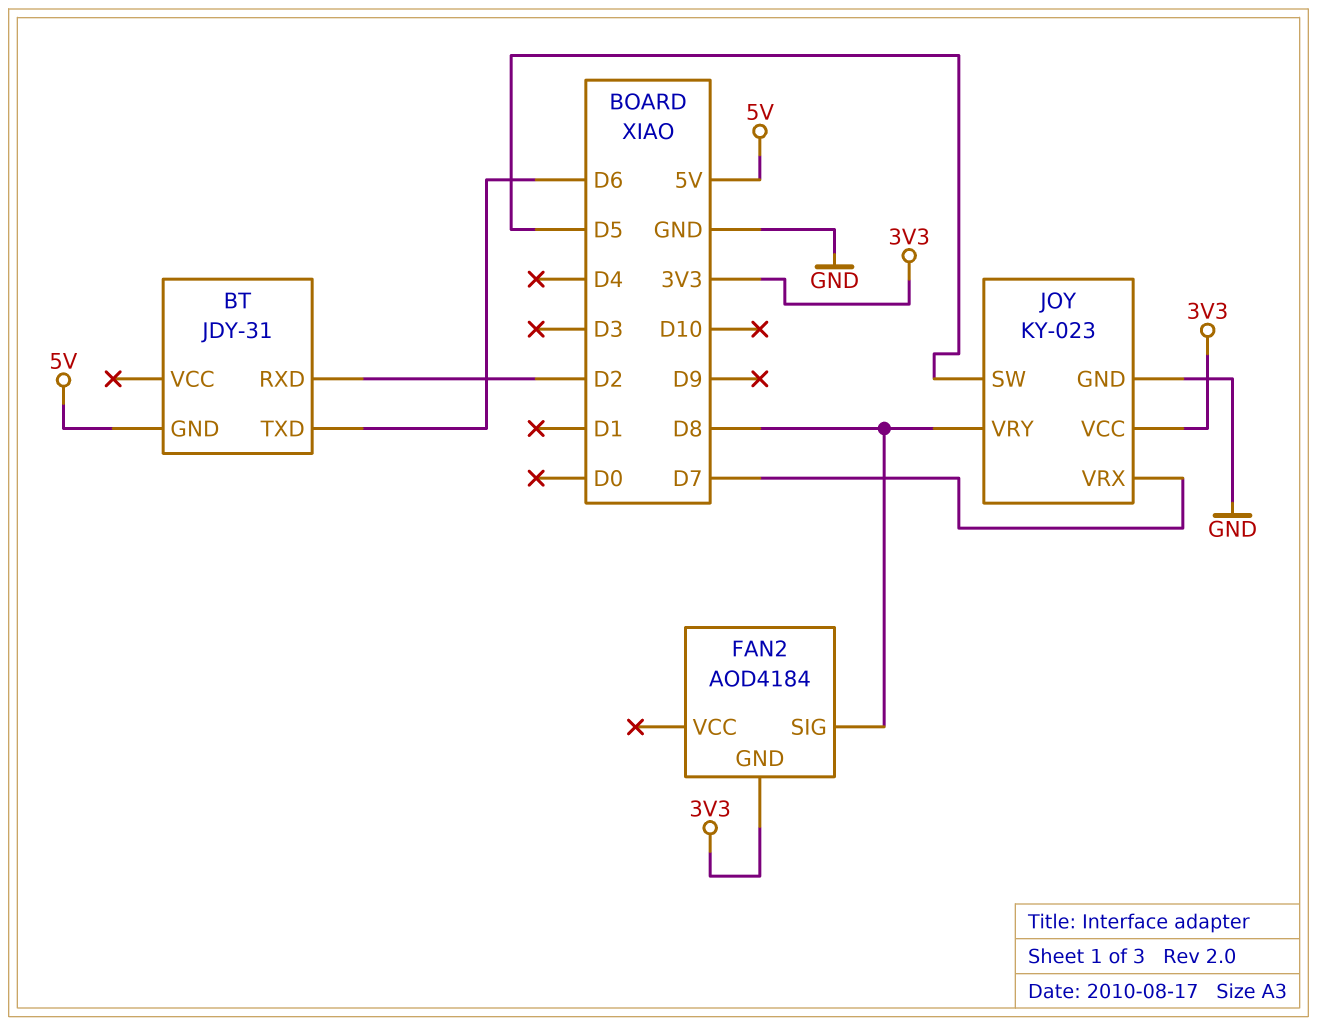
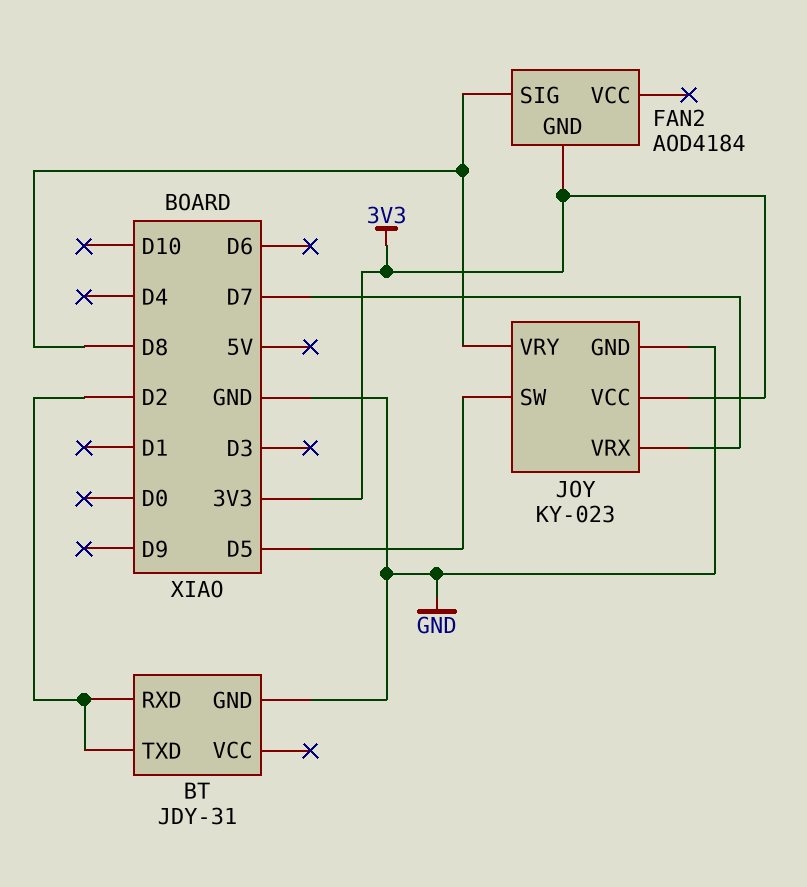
BT pin GND: 5V -> GND
BT pin TXD: D6 -> D2

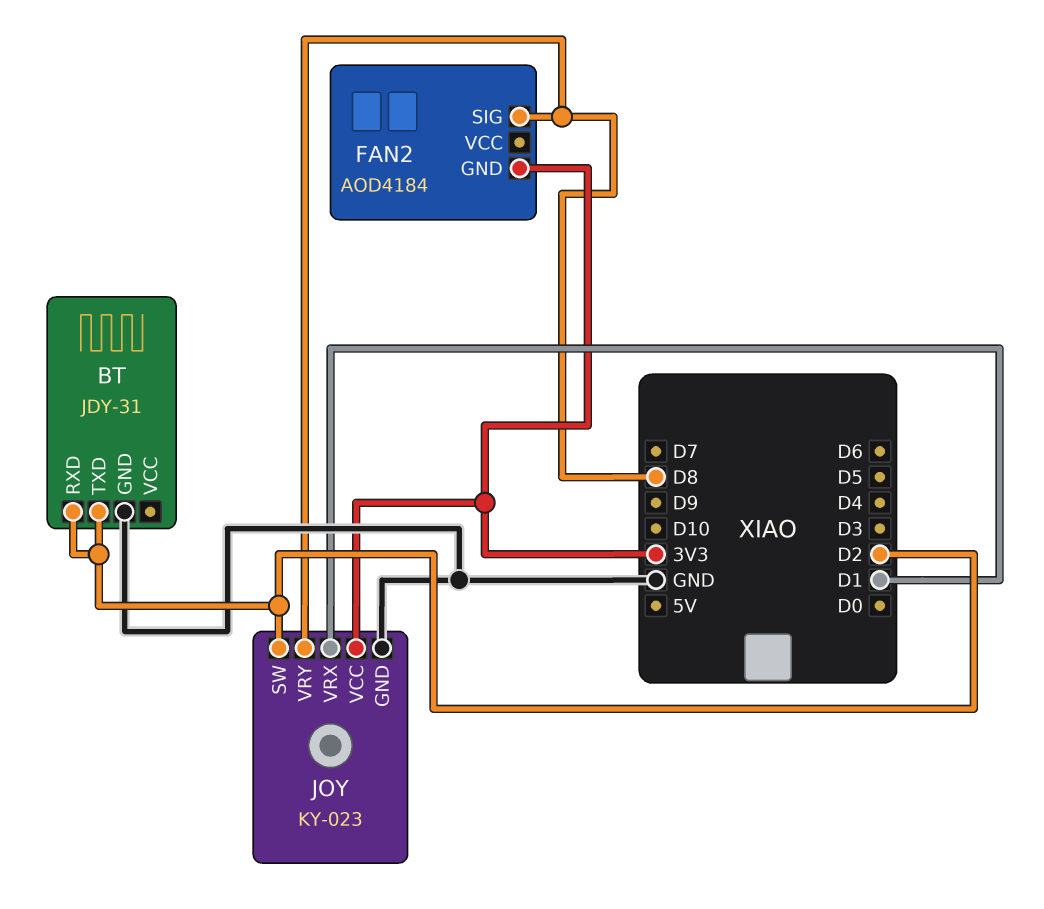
JOY pin SW: D5 -> D2
JOY pin VRX: D7 -> D1

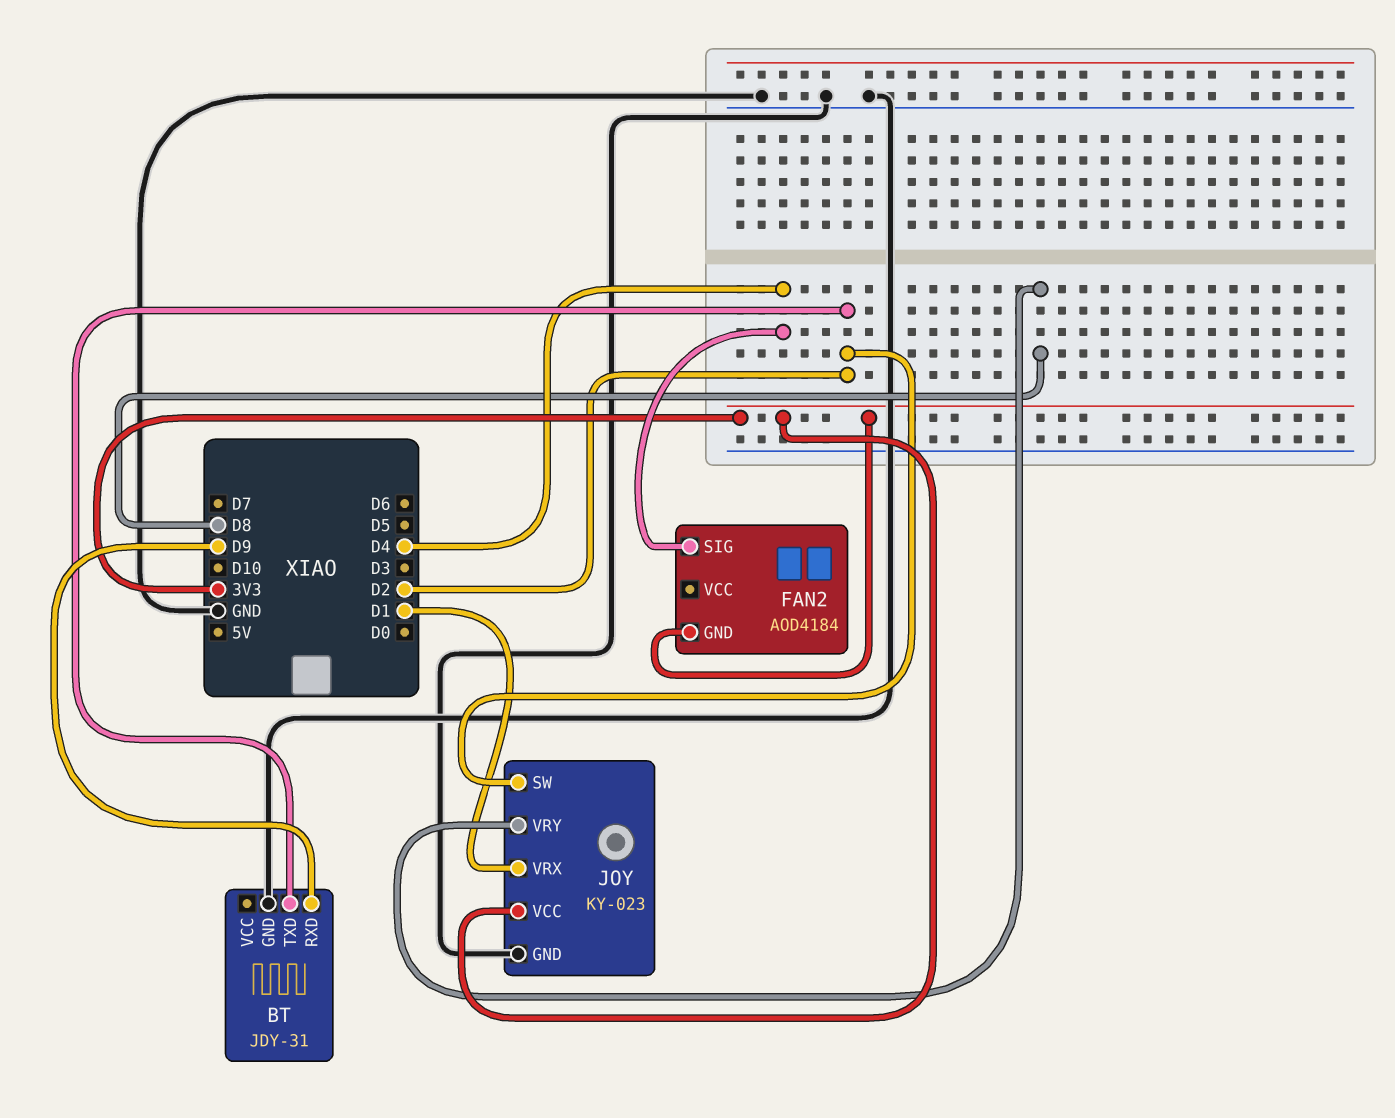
BT pin RXD: D2 -> D9
FAN2 pin SIG: D8 -> D4

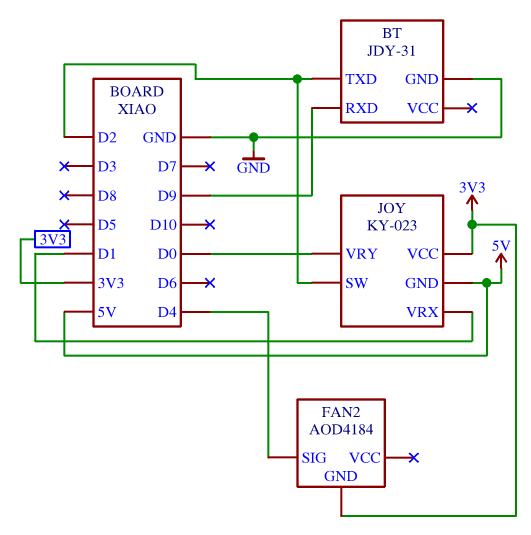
JOY pin GND: GND -> 5V
JOY pin VRY: D8 -> D0

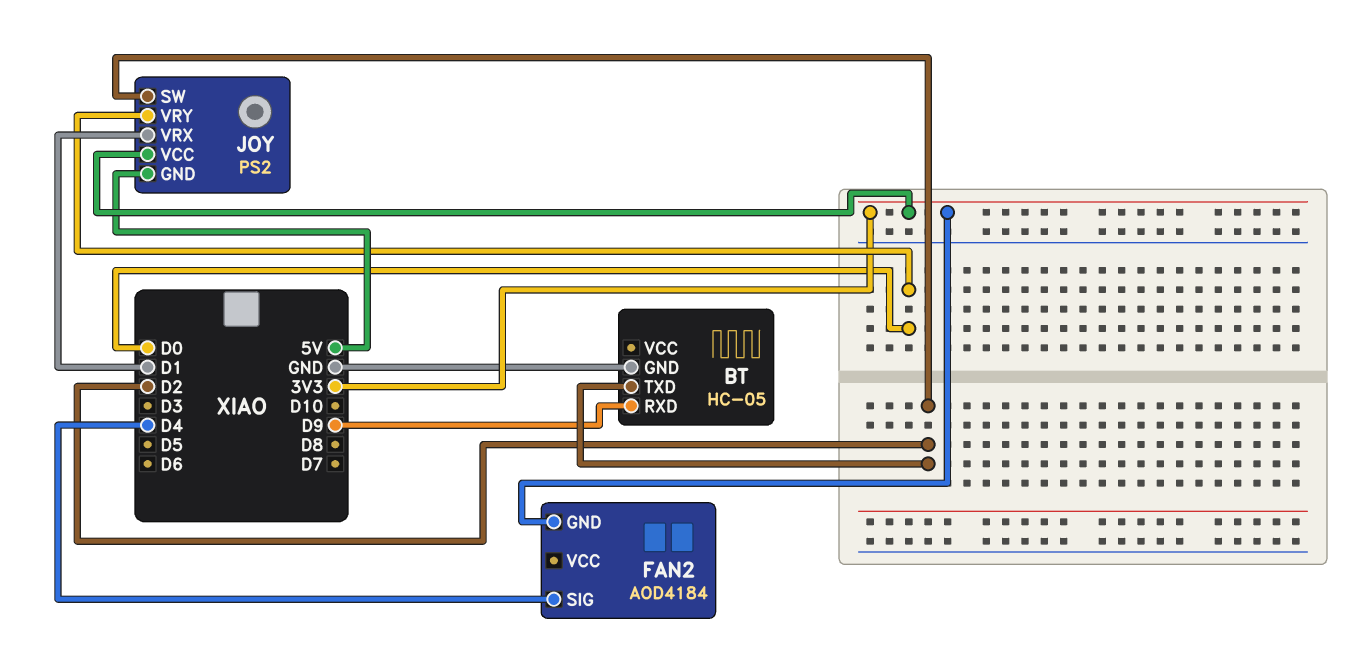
BT: JDY-31 -> HC-05
JOY: KY-023 -> PS2

